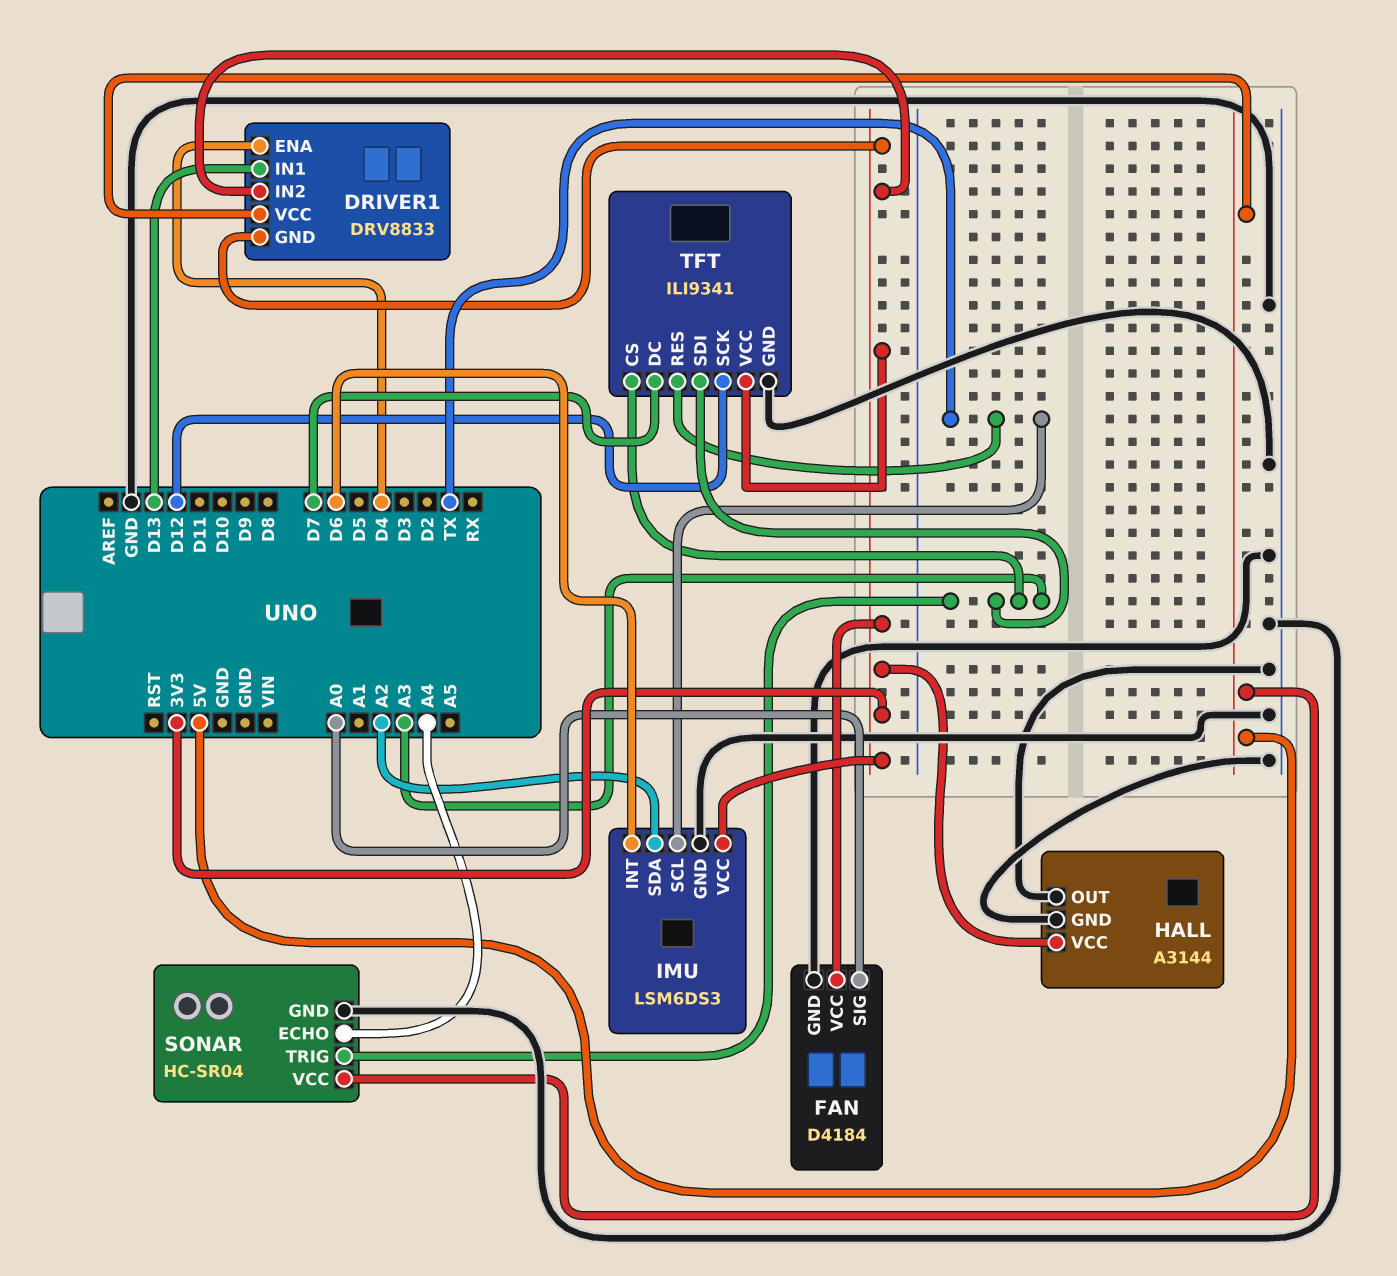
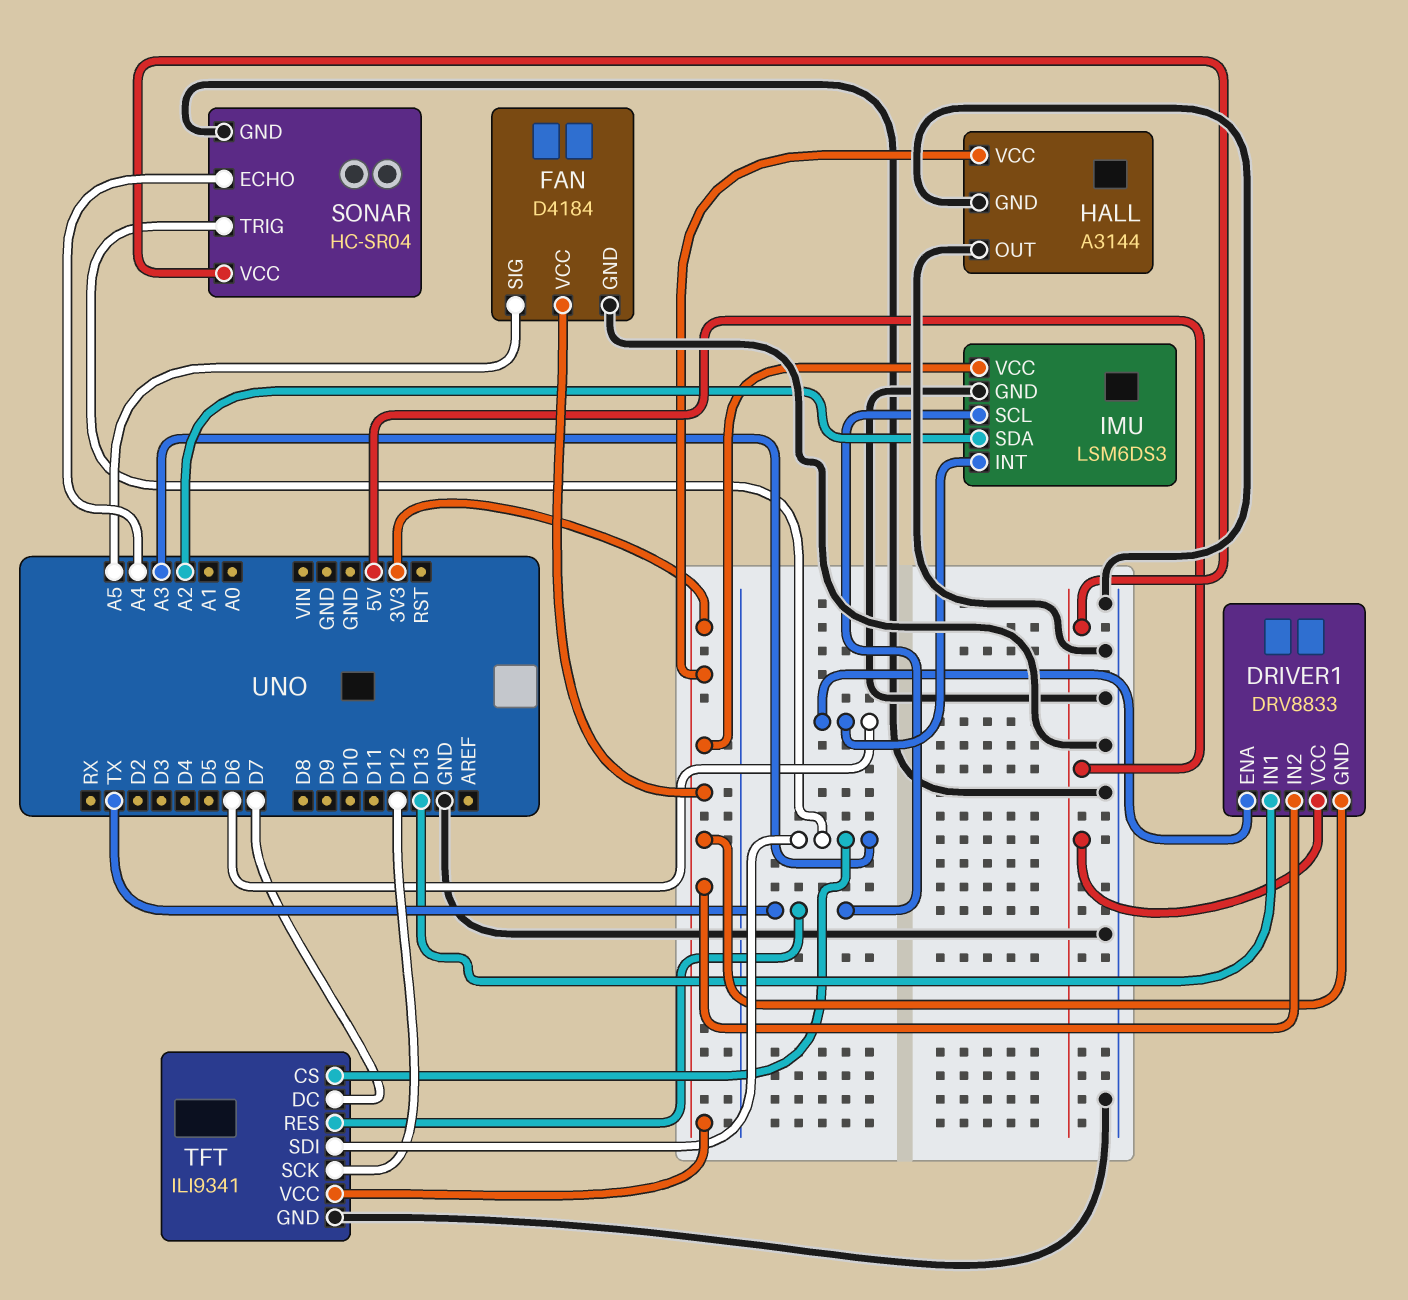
DRIVER1 pin ENA: D4 -> D6
FAN pin SIG: A0 -> A5

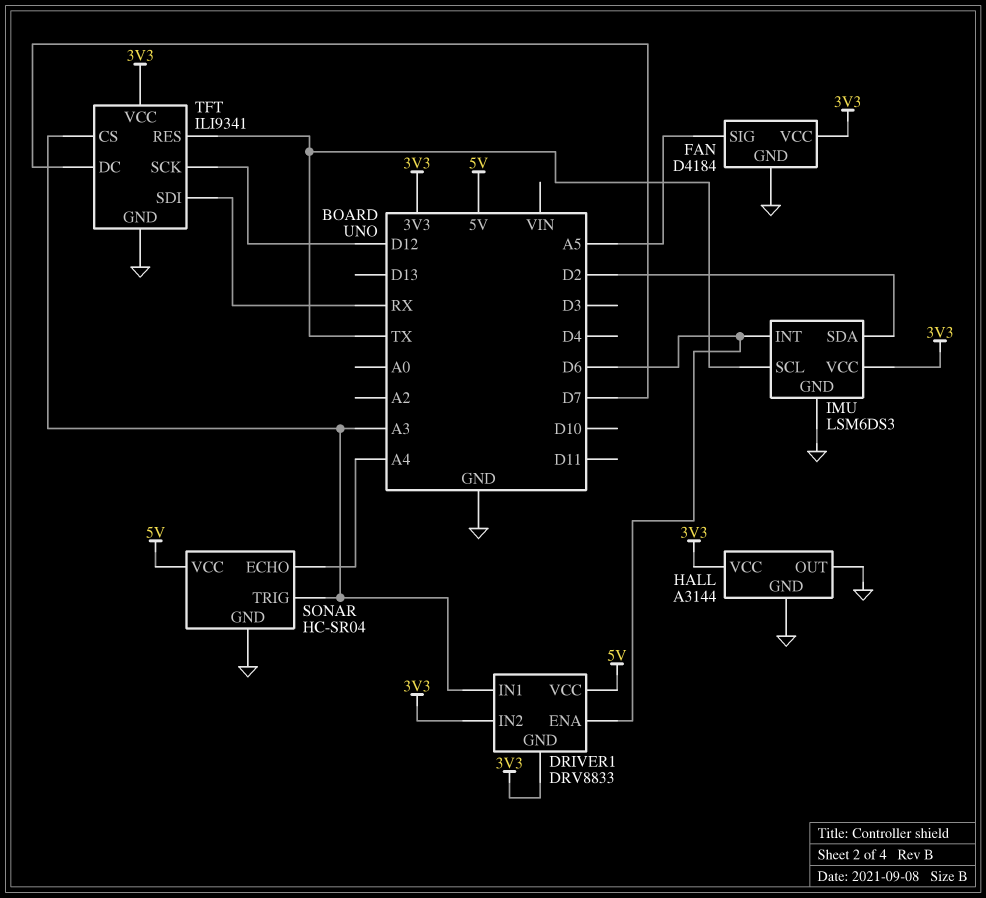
DRIVER1 pin IN1: D13 -> A3
IMU pin SDA: A2 -> D2
TFT pin SDI: A3 -> RX

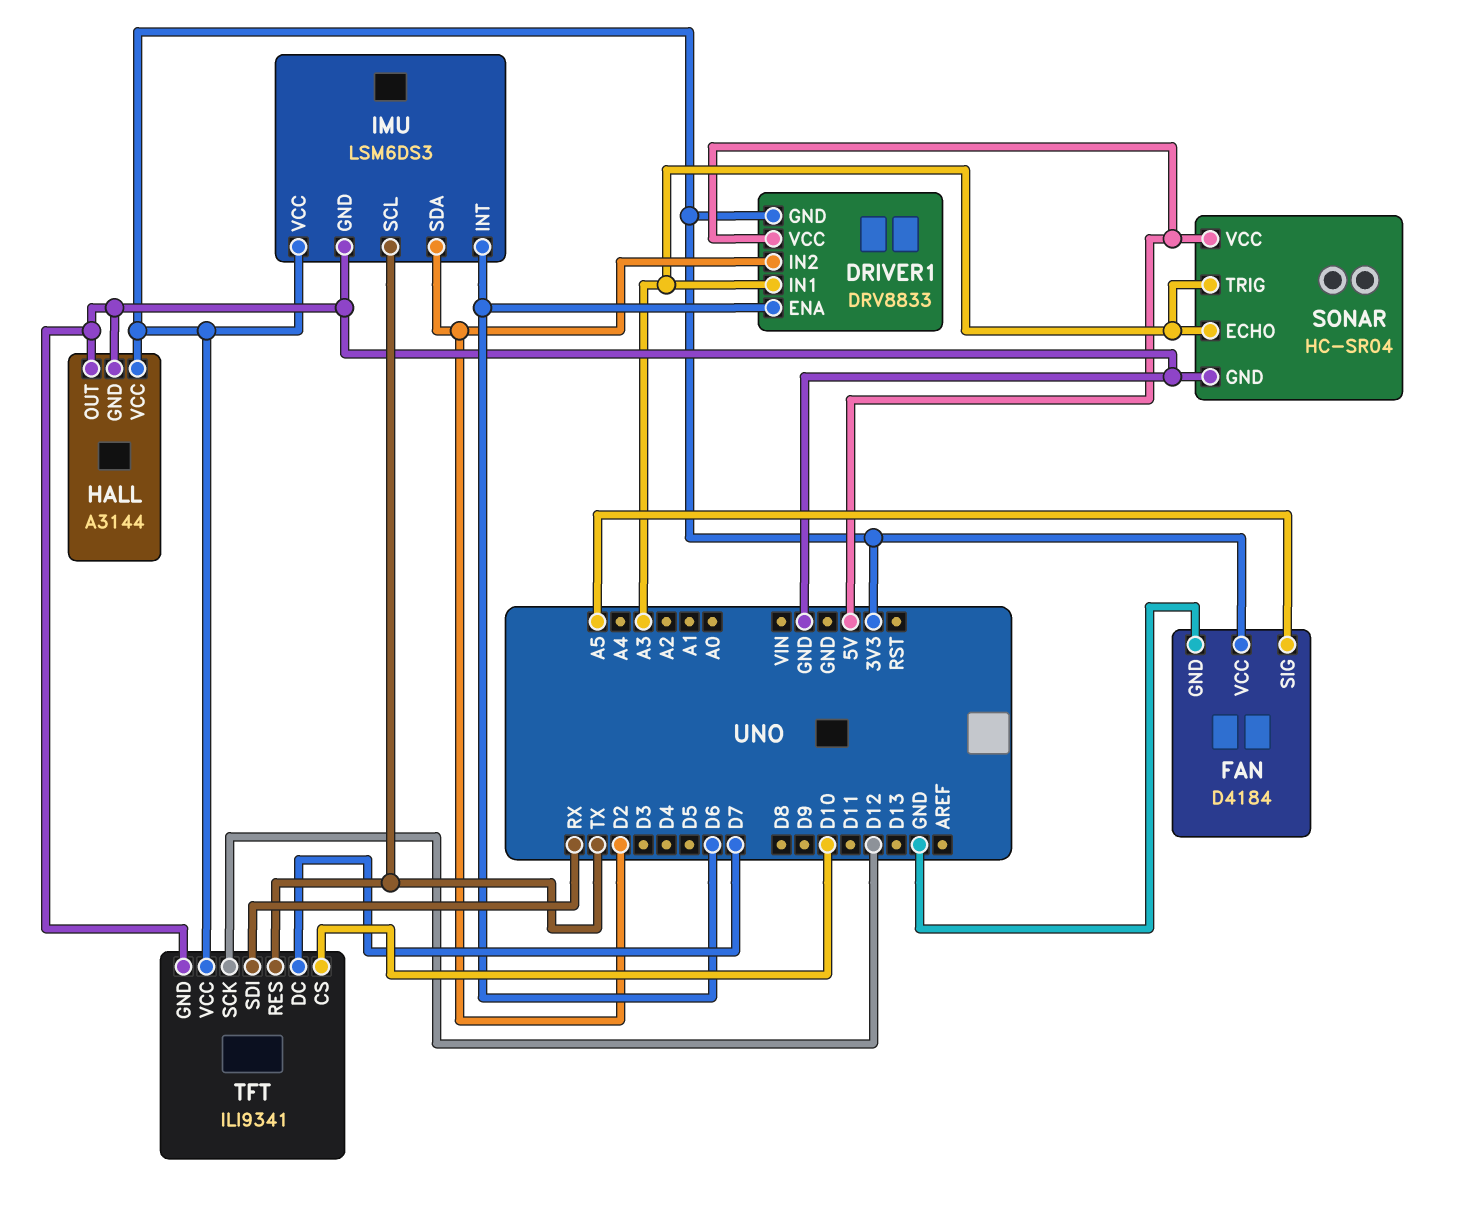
DRIVER1 pin IN2: 3V3 -> D2
SONAR pin ECHO: A4 -> A3
TFT pin CS: A3 -> D10

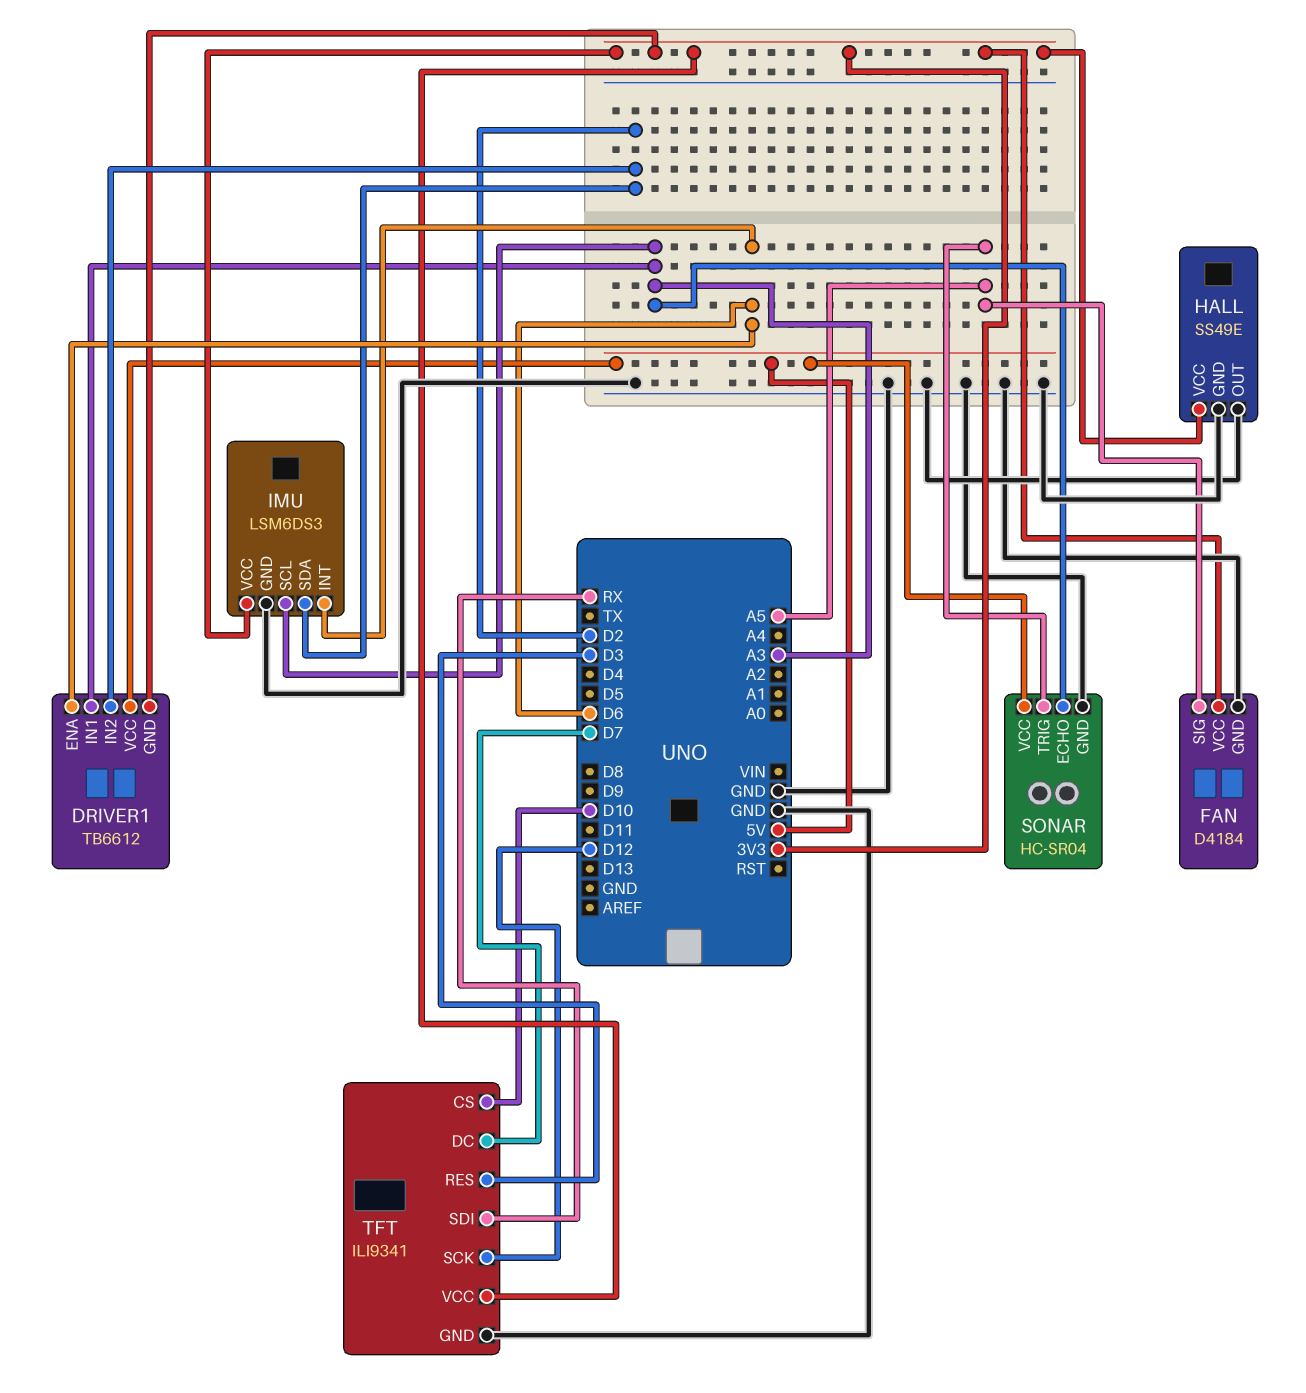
DRIVER1: DRV8833 -> TB6612
HALL: A3144 -> SS49E
IMU pin SCL: TX -> A3
SONAR pin TRIG: A3 -> A5
TFT pin RES: TX -> D3

